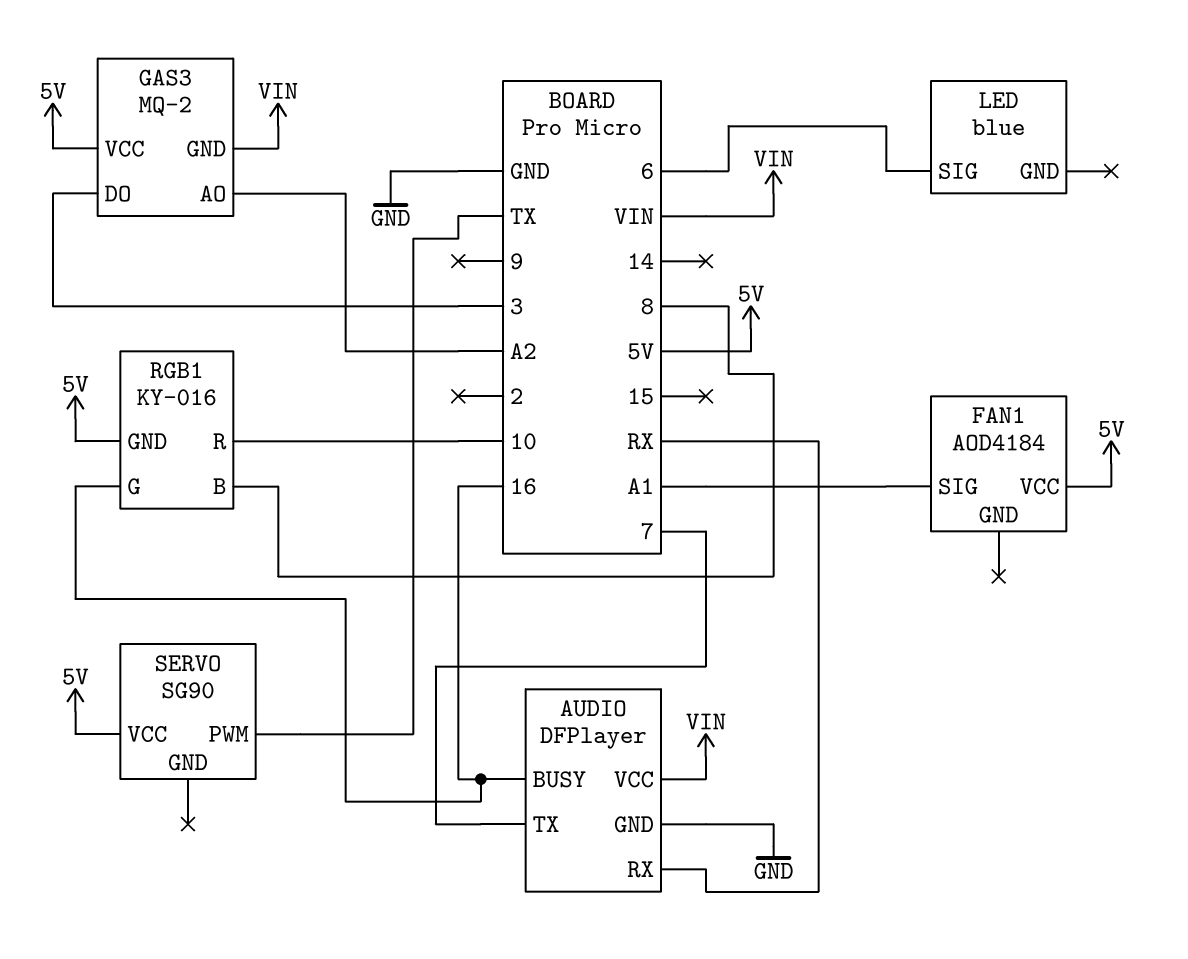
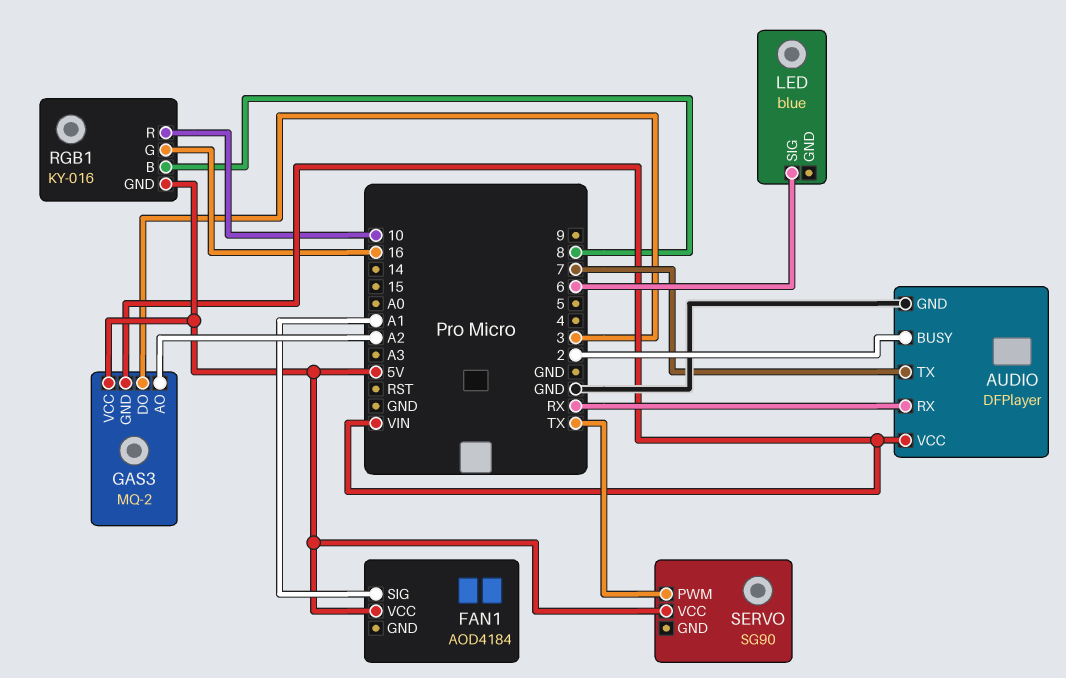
AUDIO pin BUSY: 16 -> 2

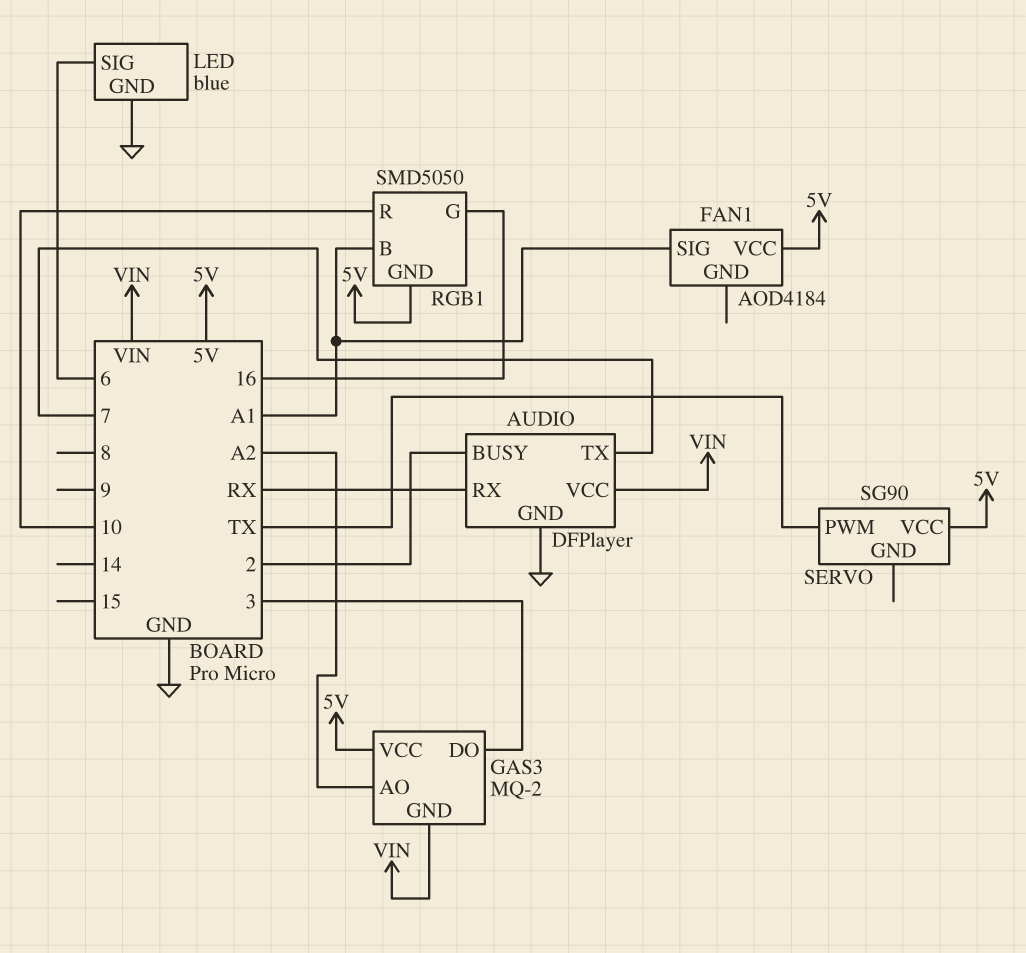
LED pin GND: none -> GND
RGB1: KY-016 -> SMD5050
RGB1 pin B: 8 -> A1

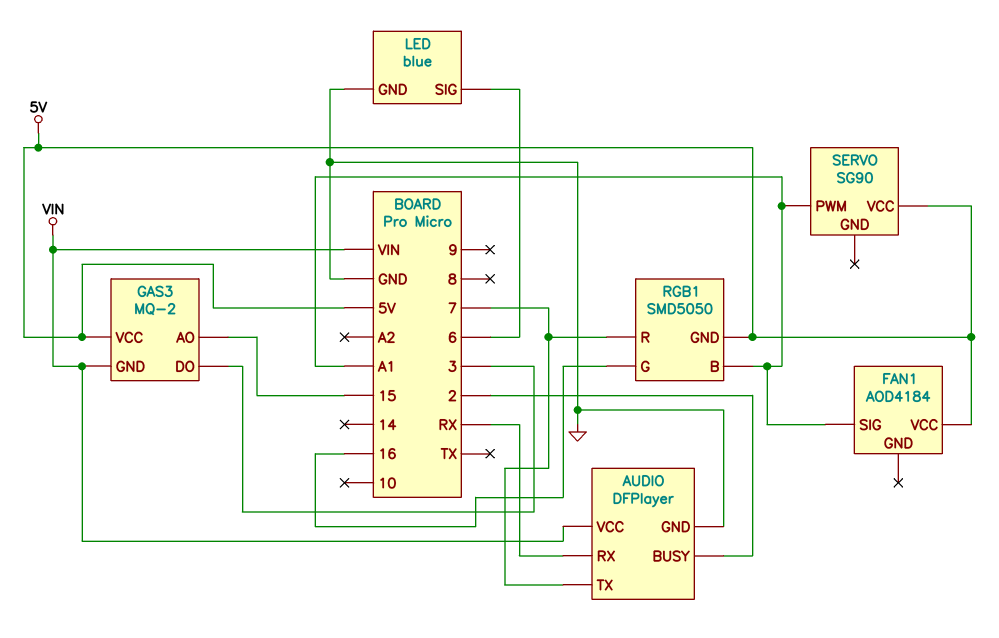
GAS3 pin AO: A2 -> 15
RGB1 pin R: 10 -> 7
SERVO pin PWM: TX -> A1

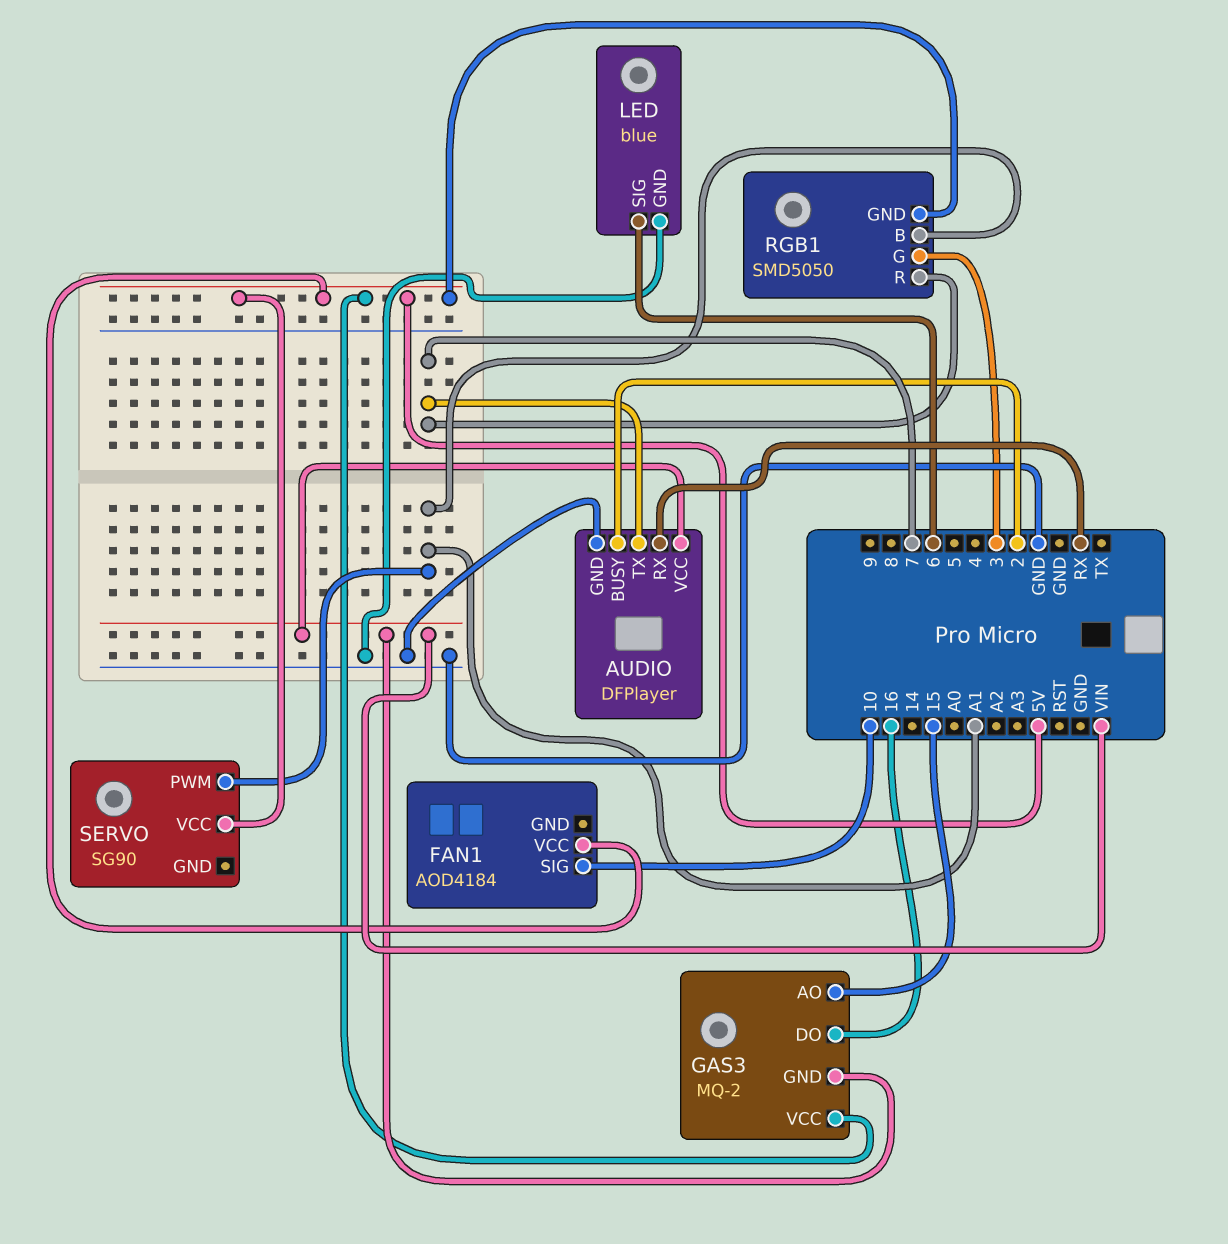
FAN1 pin SIG: A1 -> 10
GAS3 pin DO: 3 -> 16
RGB1 pin G: 16 -> 3

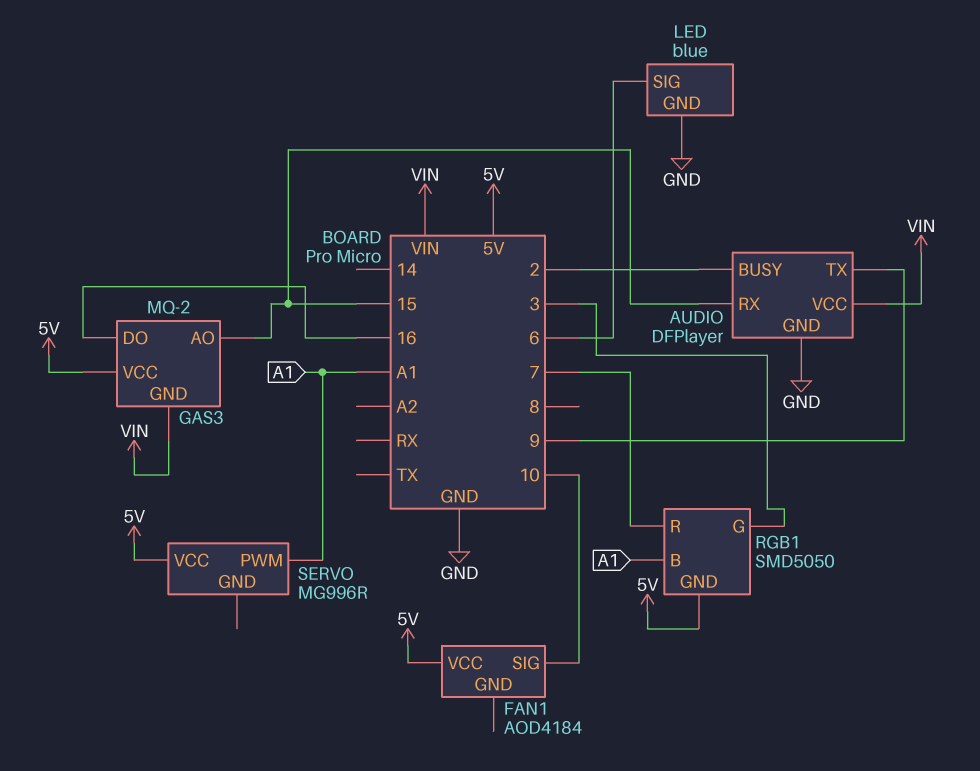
AUDIO pin RX: RX -> 15
AUDIO pin TX: 7 -> 9
SERVO: SG90 -> MG996R

